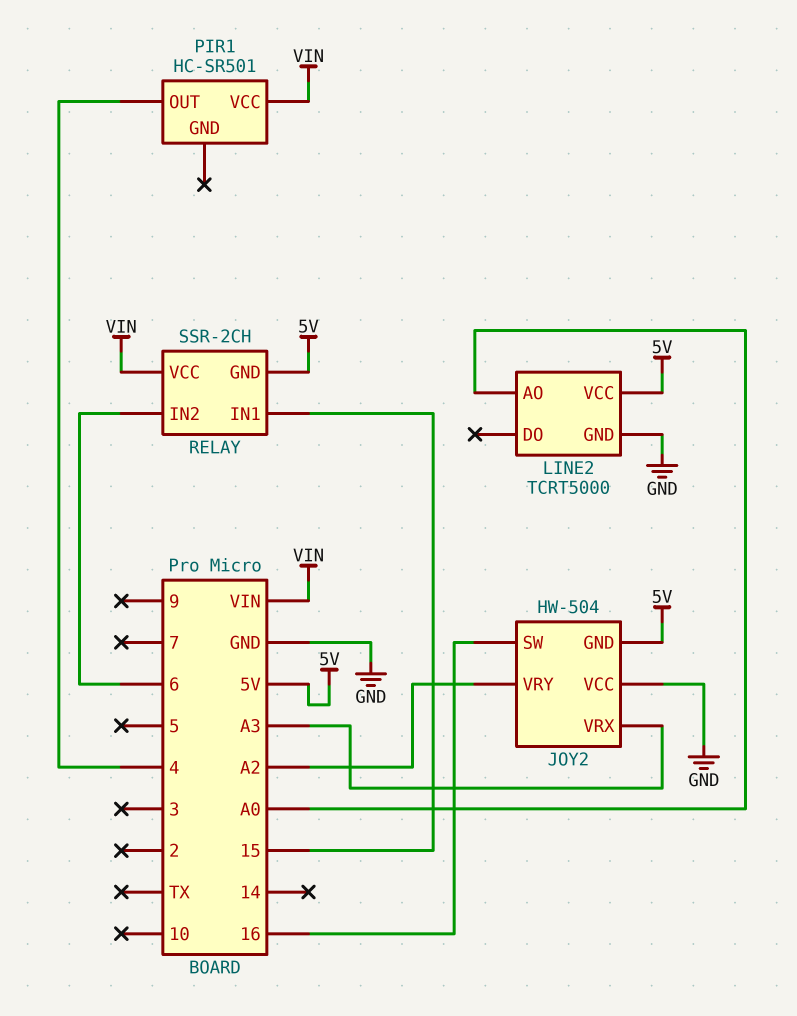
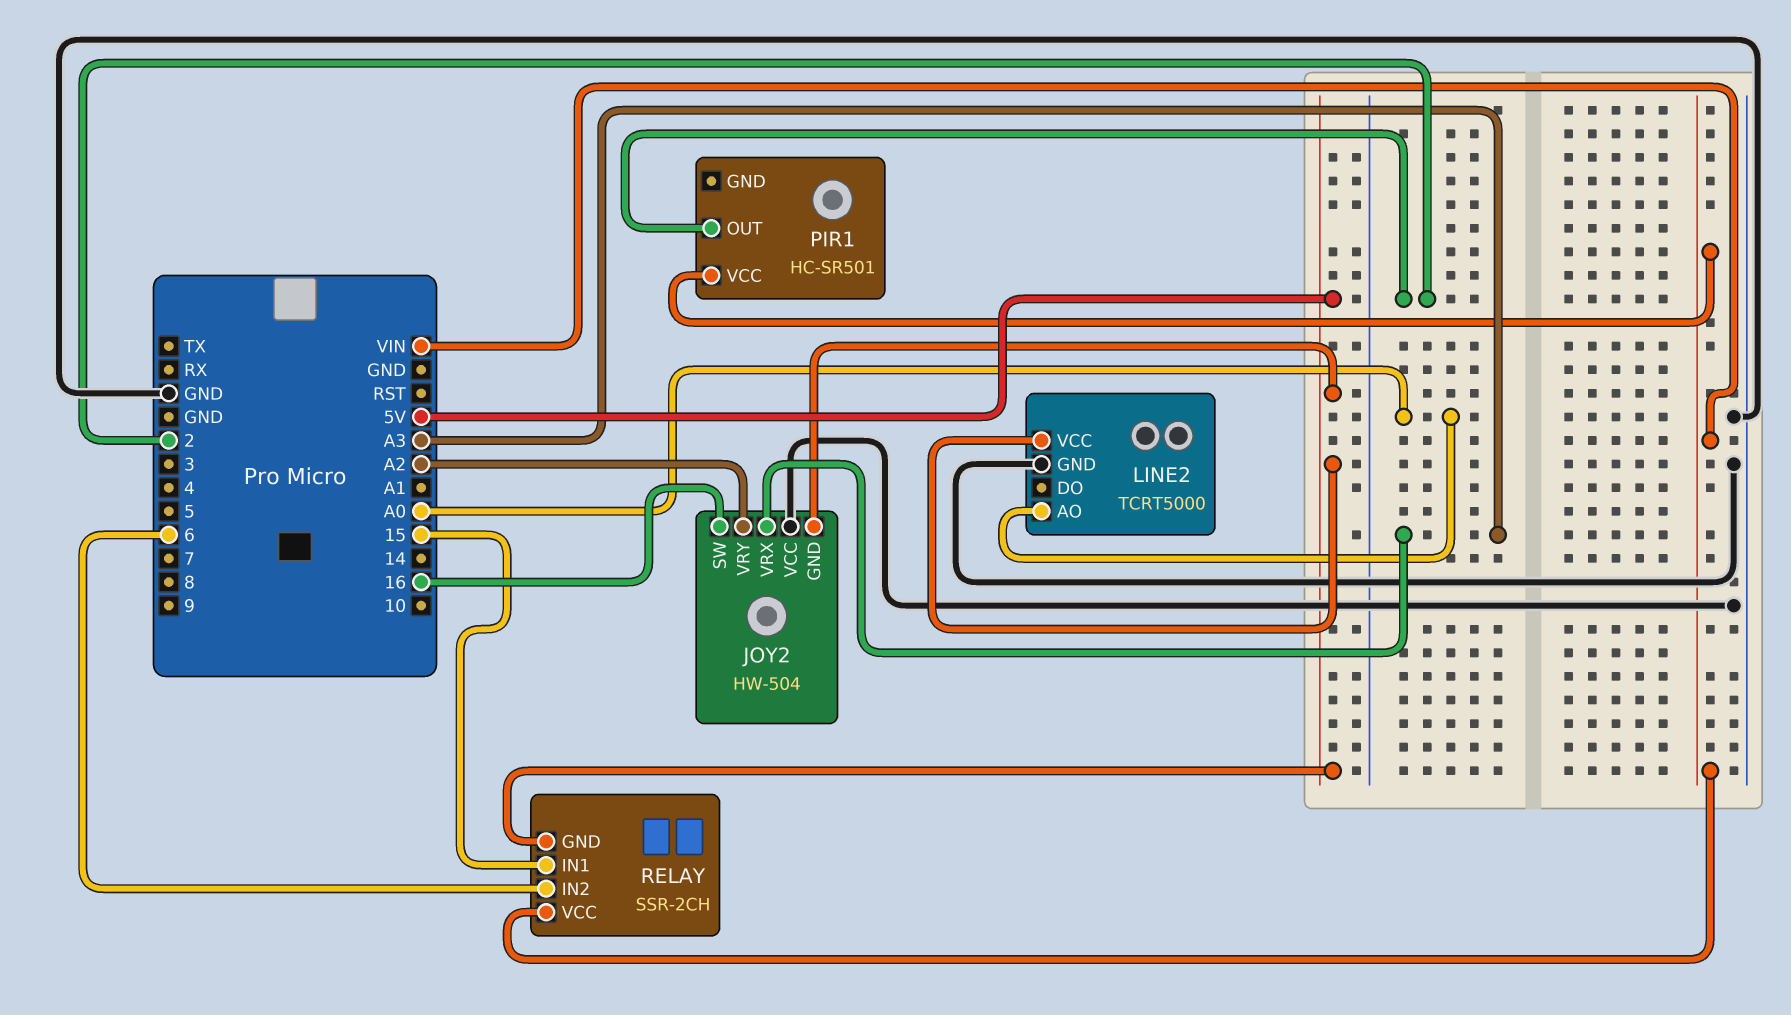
PIR1 pin OUT: 4 -> 2

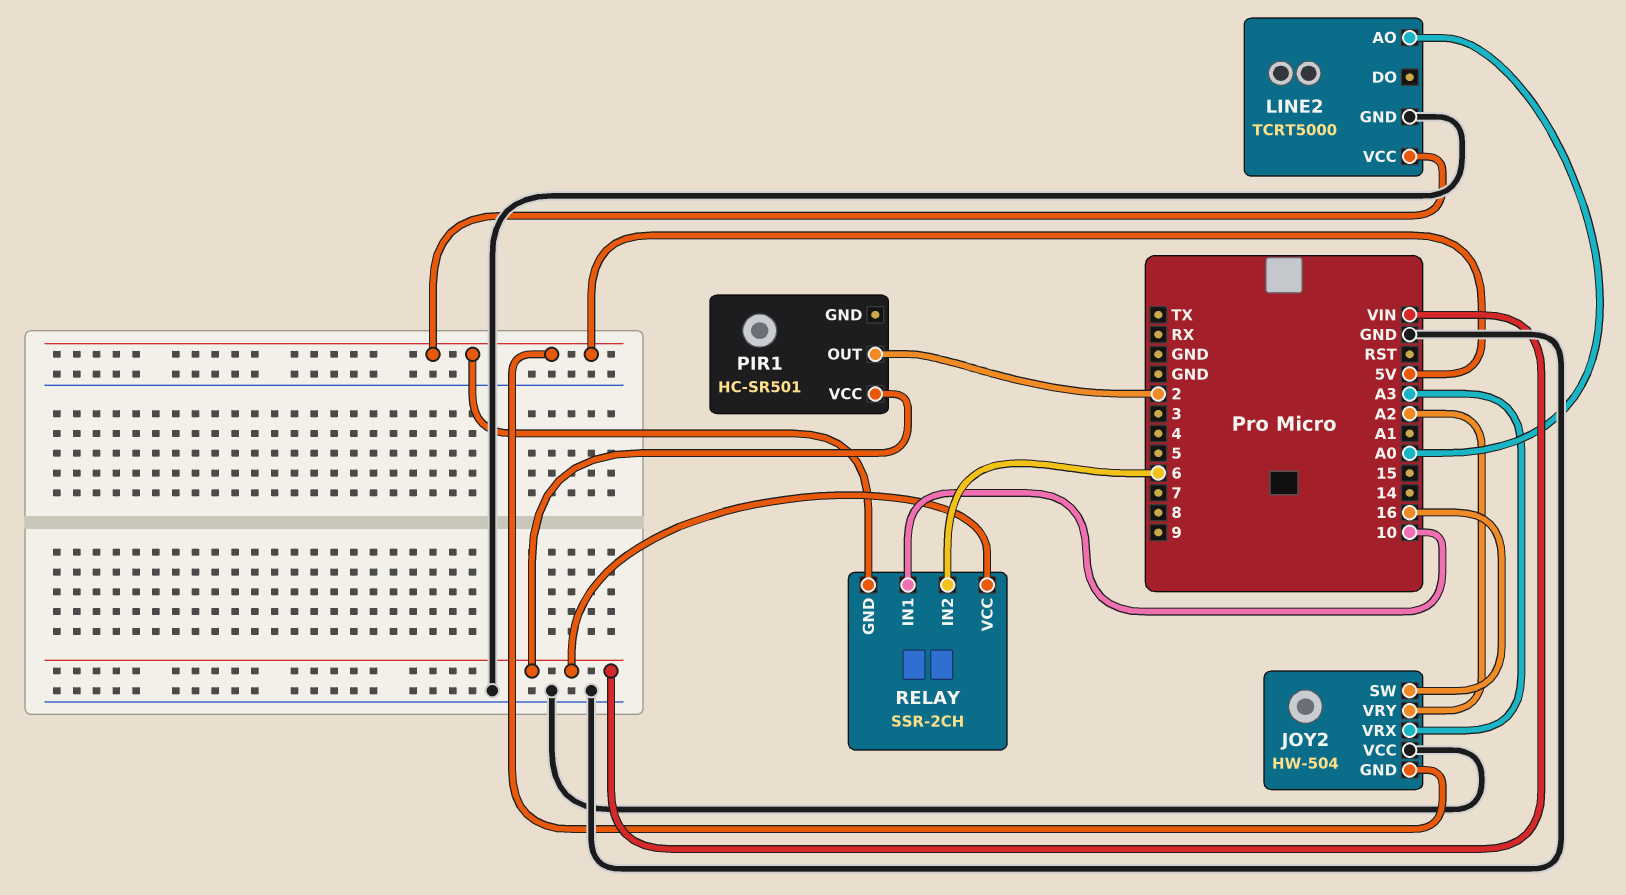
RELAY pin IN1: 15 -> 10

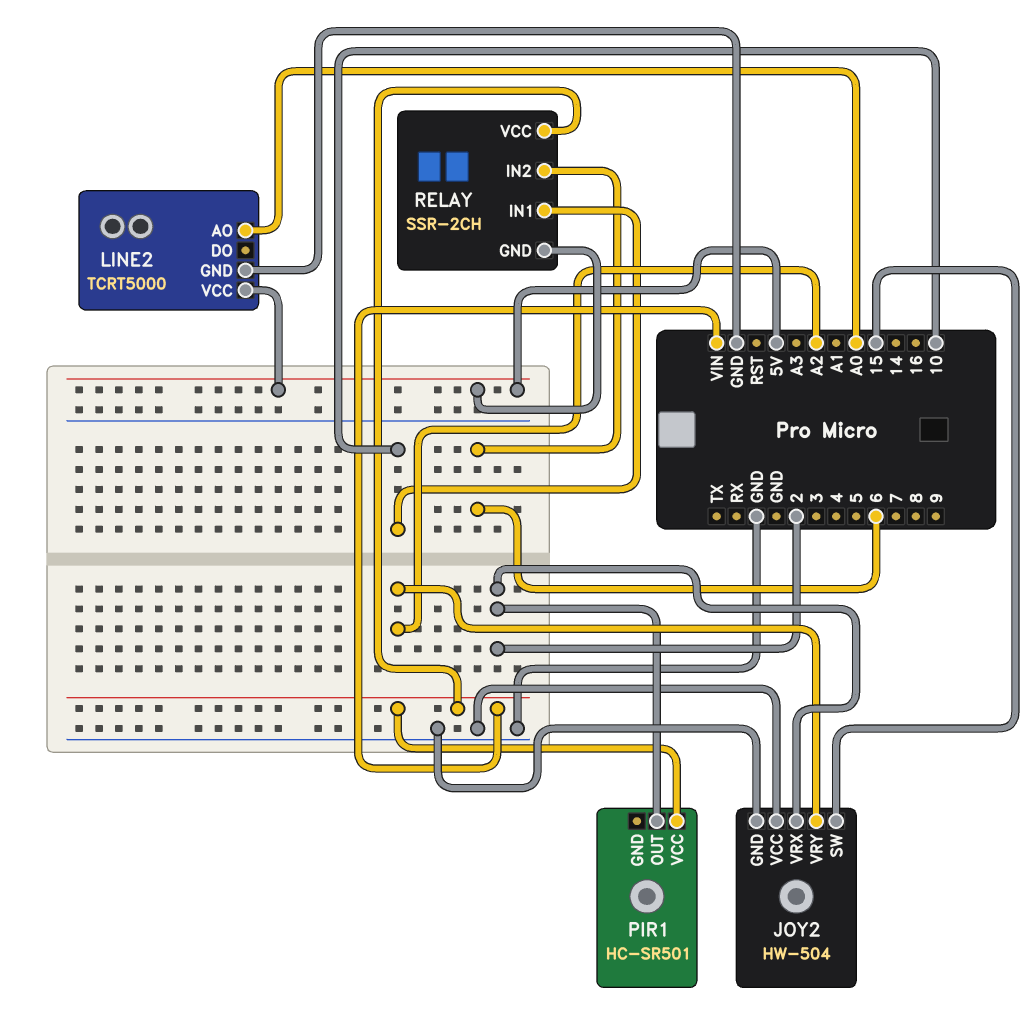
JOY2 pin GND: 5V -> GND
JOY2 pin SW: 16 -> 15
JOY2 pin VRX: A3 -> 2

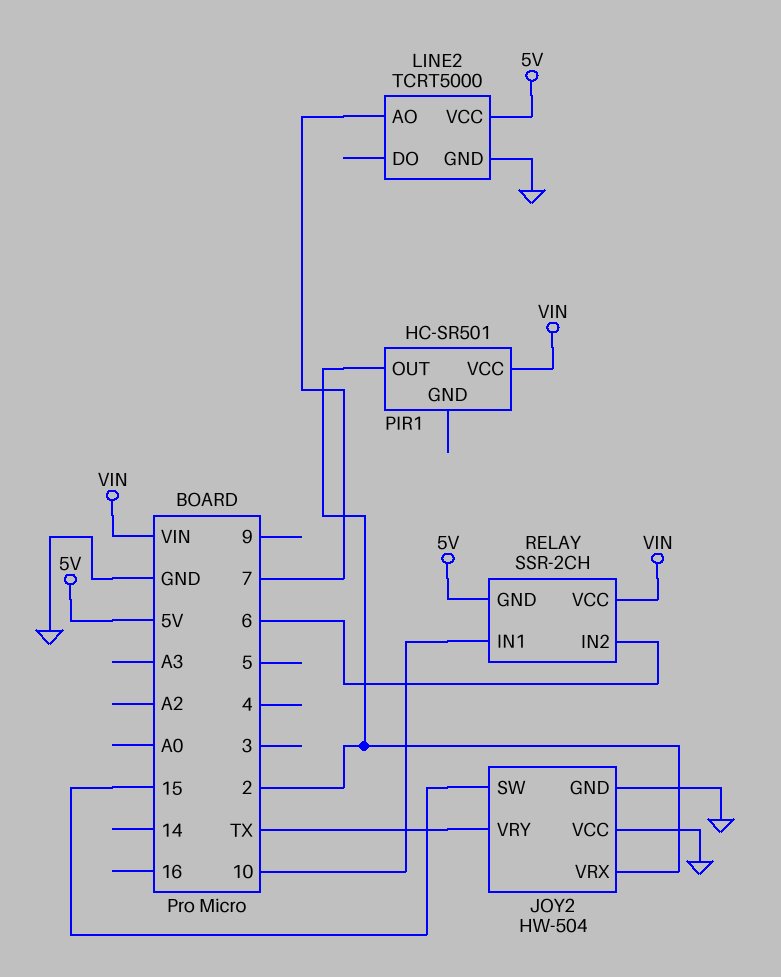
JOY2 pin VRY: A2 -> TX
LINE2 pin AO: A0 -> 7

